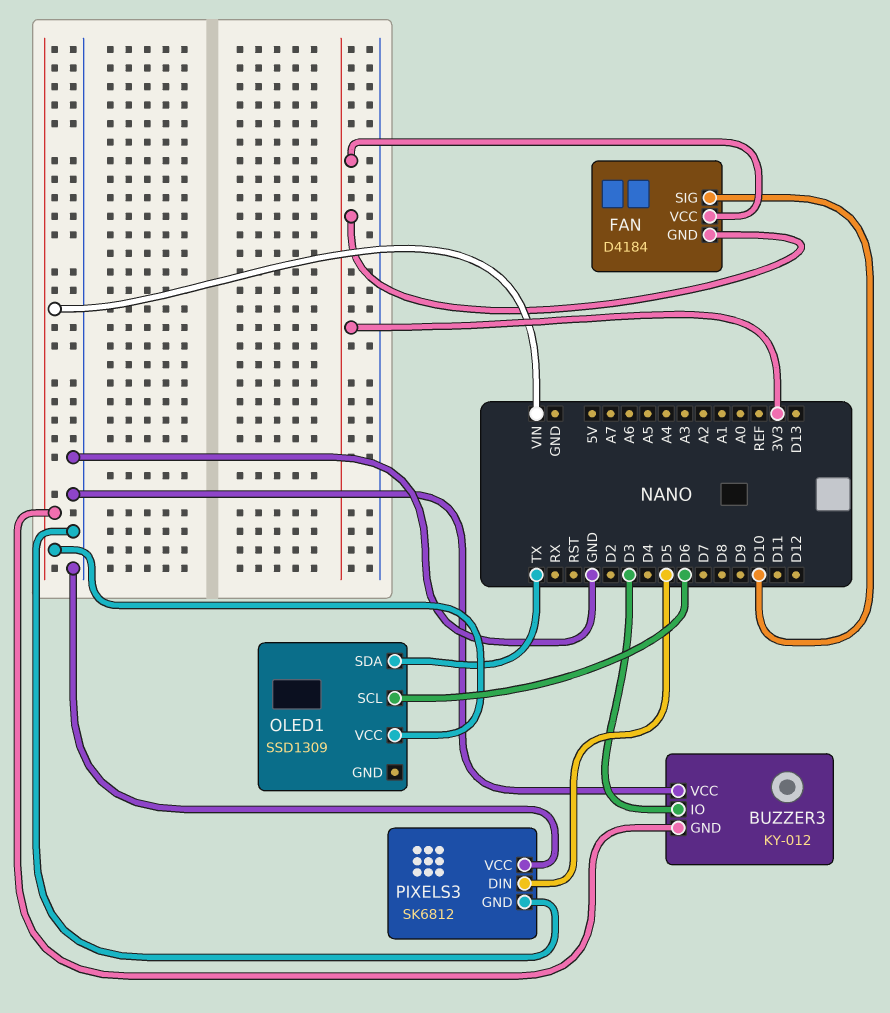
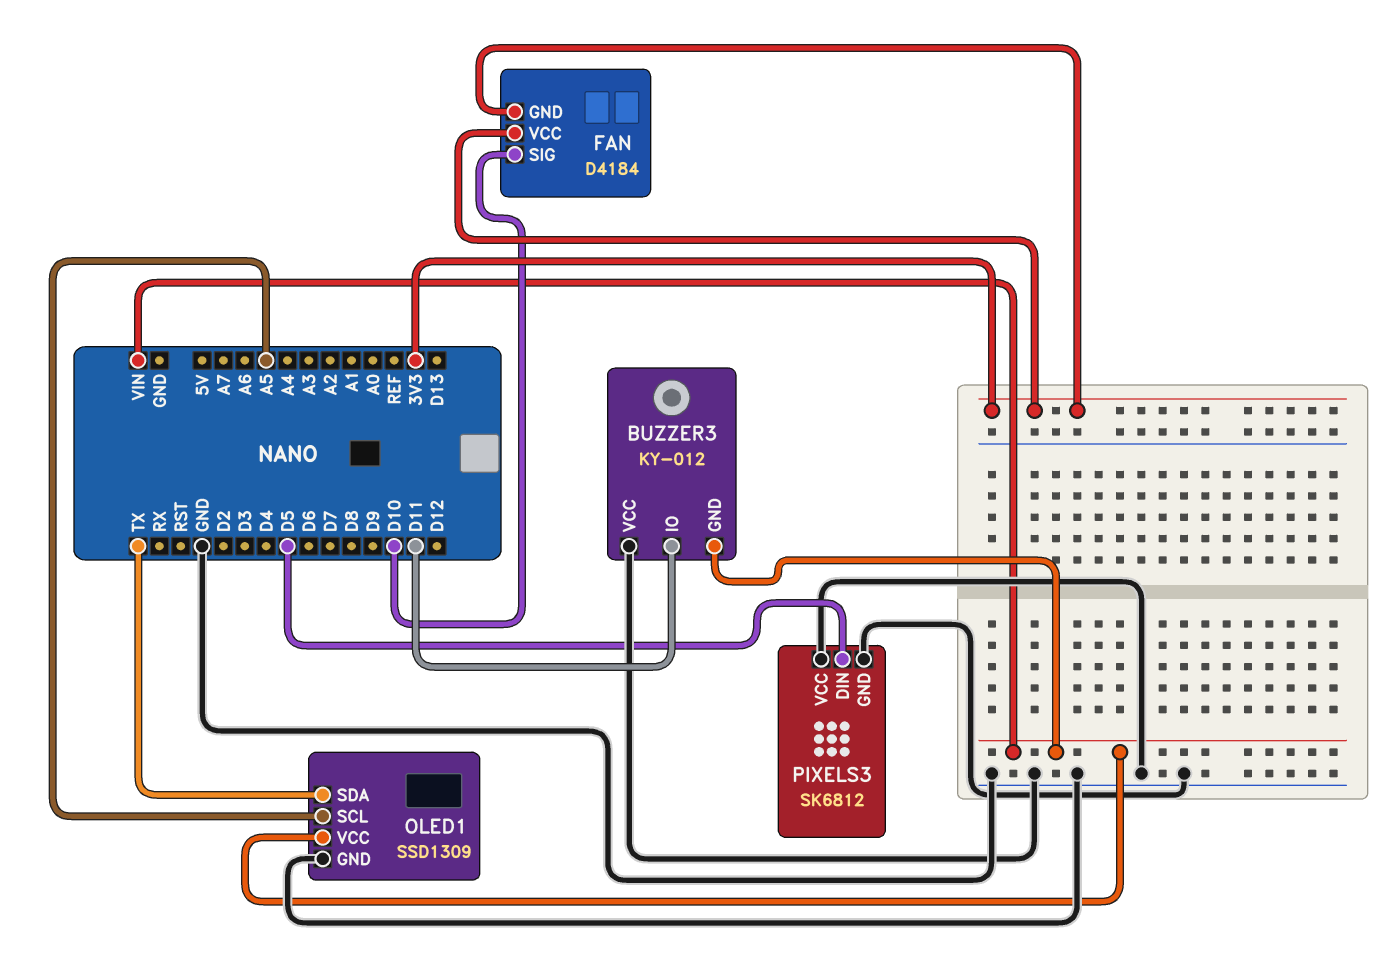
BUZZER3 pin IO: D3 -> D11
OLED1 pin GND: none -> GND
OLED1 pin SCL: D6 -> A5

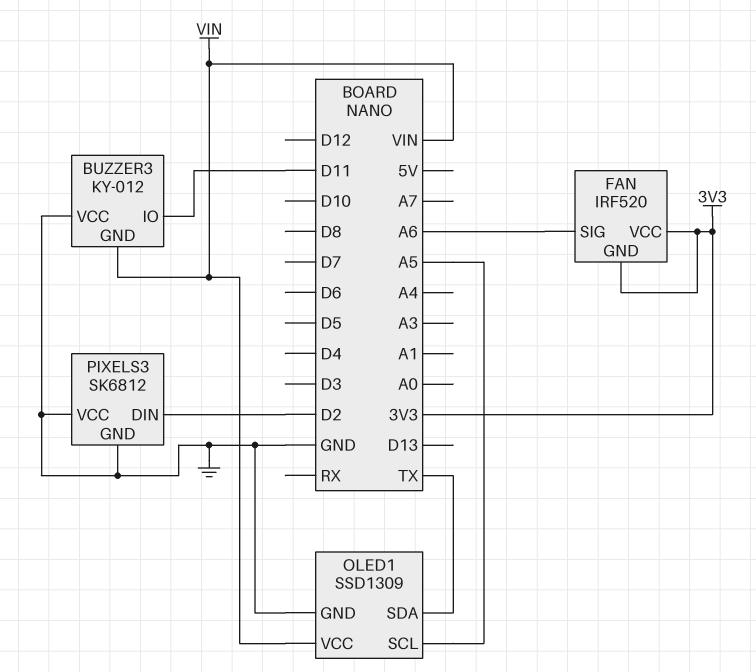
FAN: D4184 -> IRF520
FAN pin SIG: D10 -> A6
PIXELS3 pin DIN: D5 -> D2

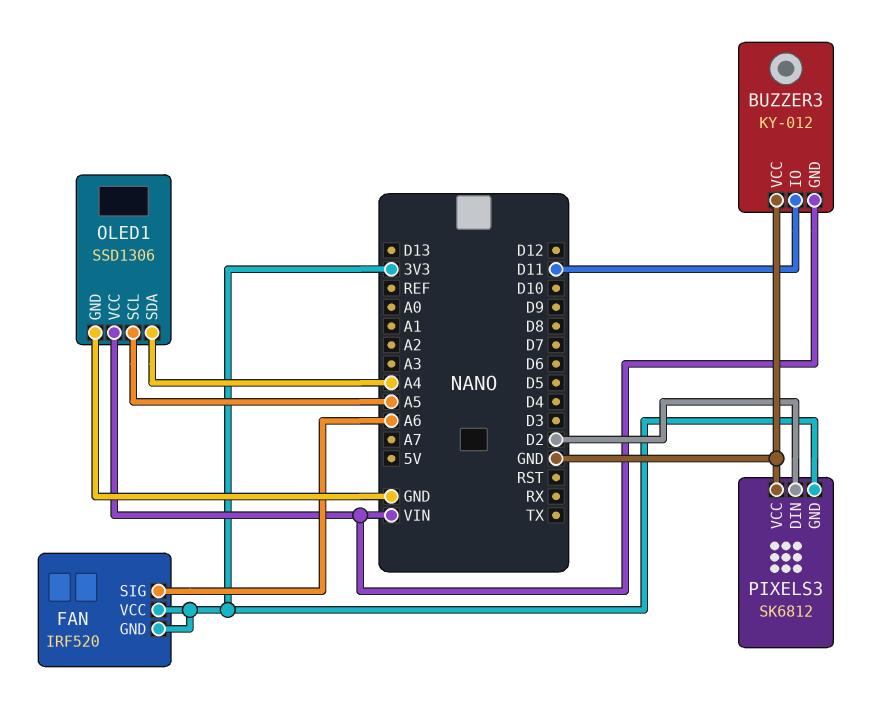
OLED1: SSD1309 -> SSD1306
OLED1 pin SDA: TX -> A4
PIXELS3 pin GND: GND -> 3V3

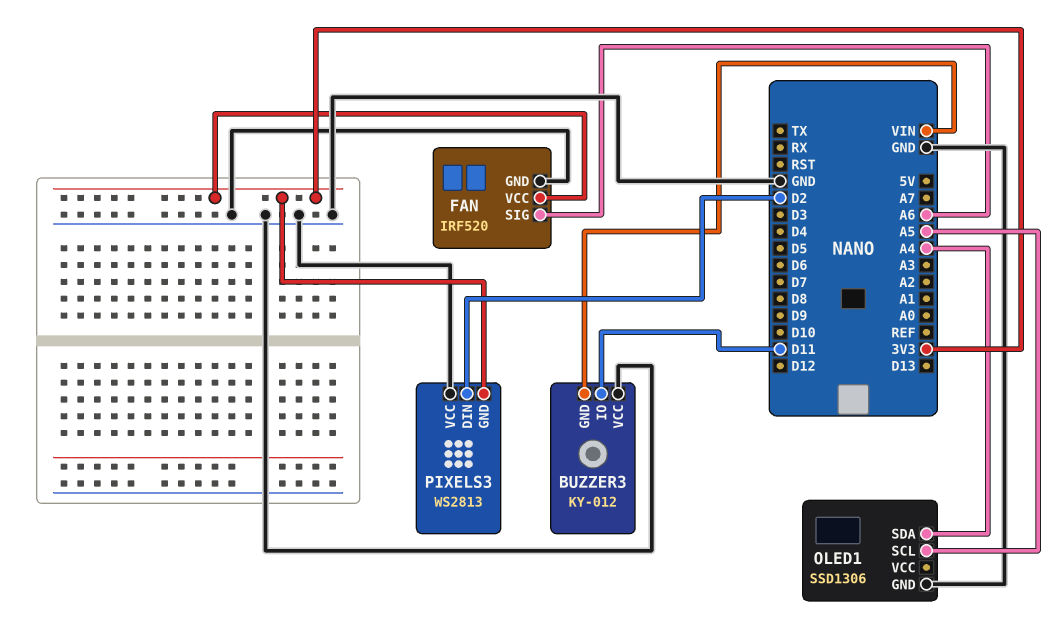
FAN pin GND: 3V3 -> GND
OLED1 pin VCC: VIN -> none
PIXELS3: SK6812 -> WS2813

